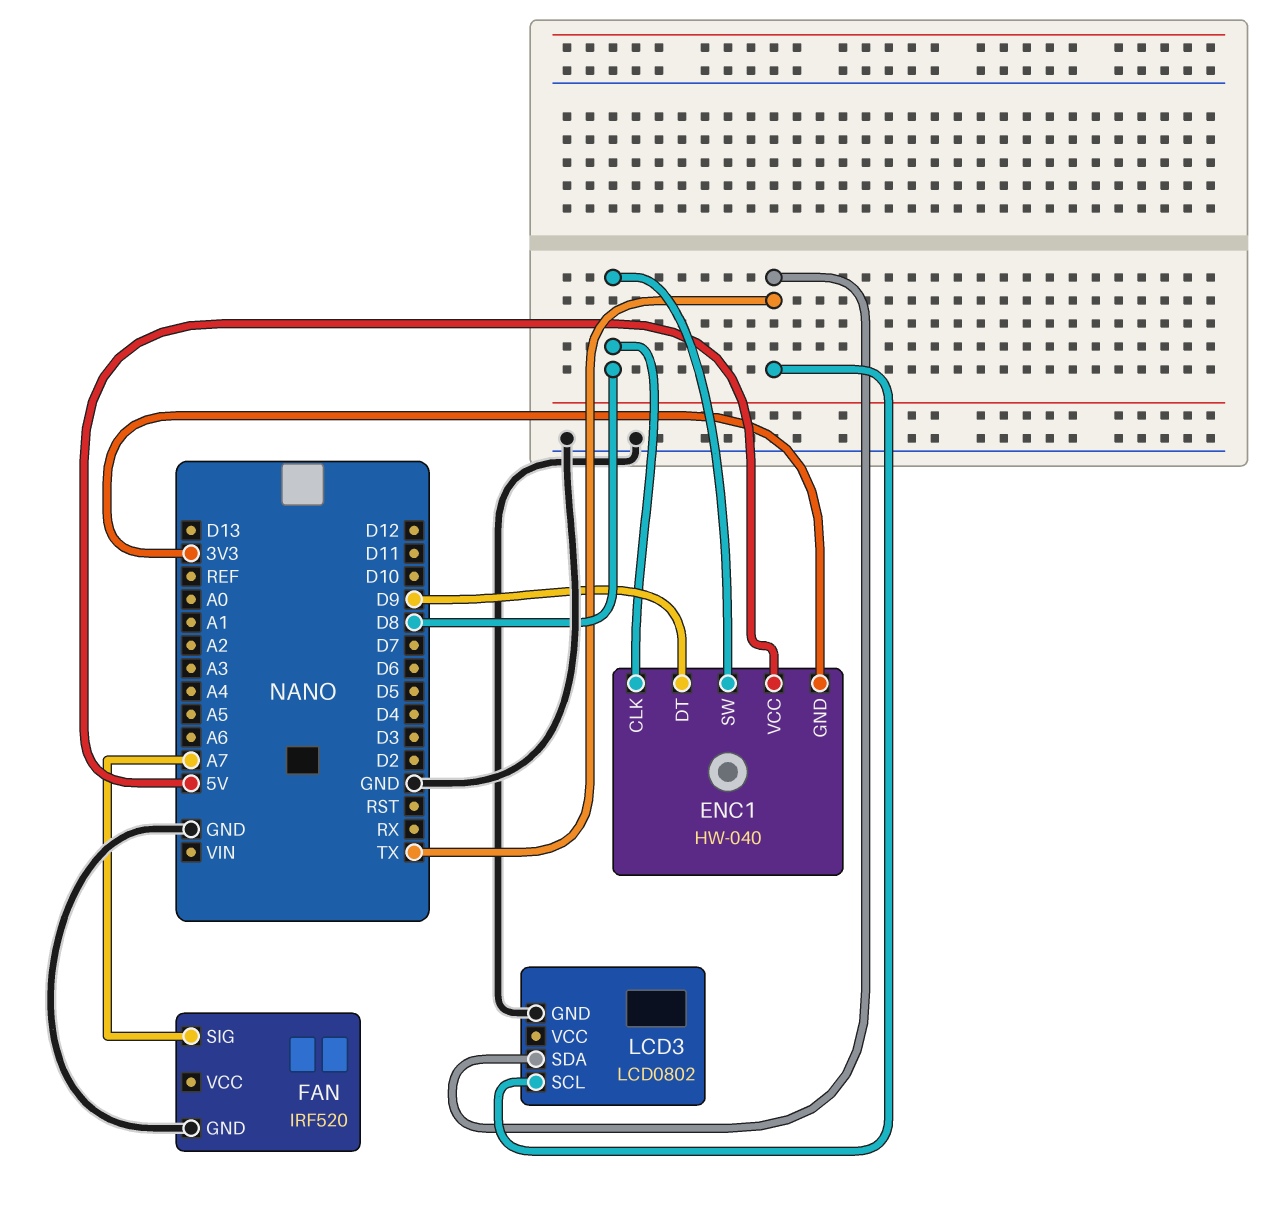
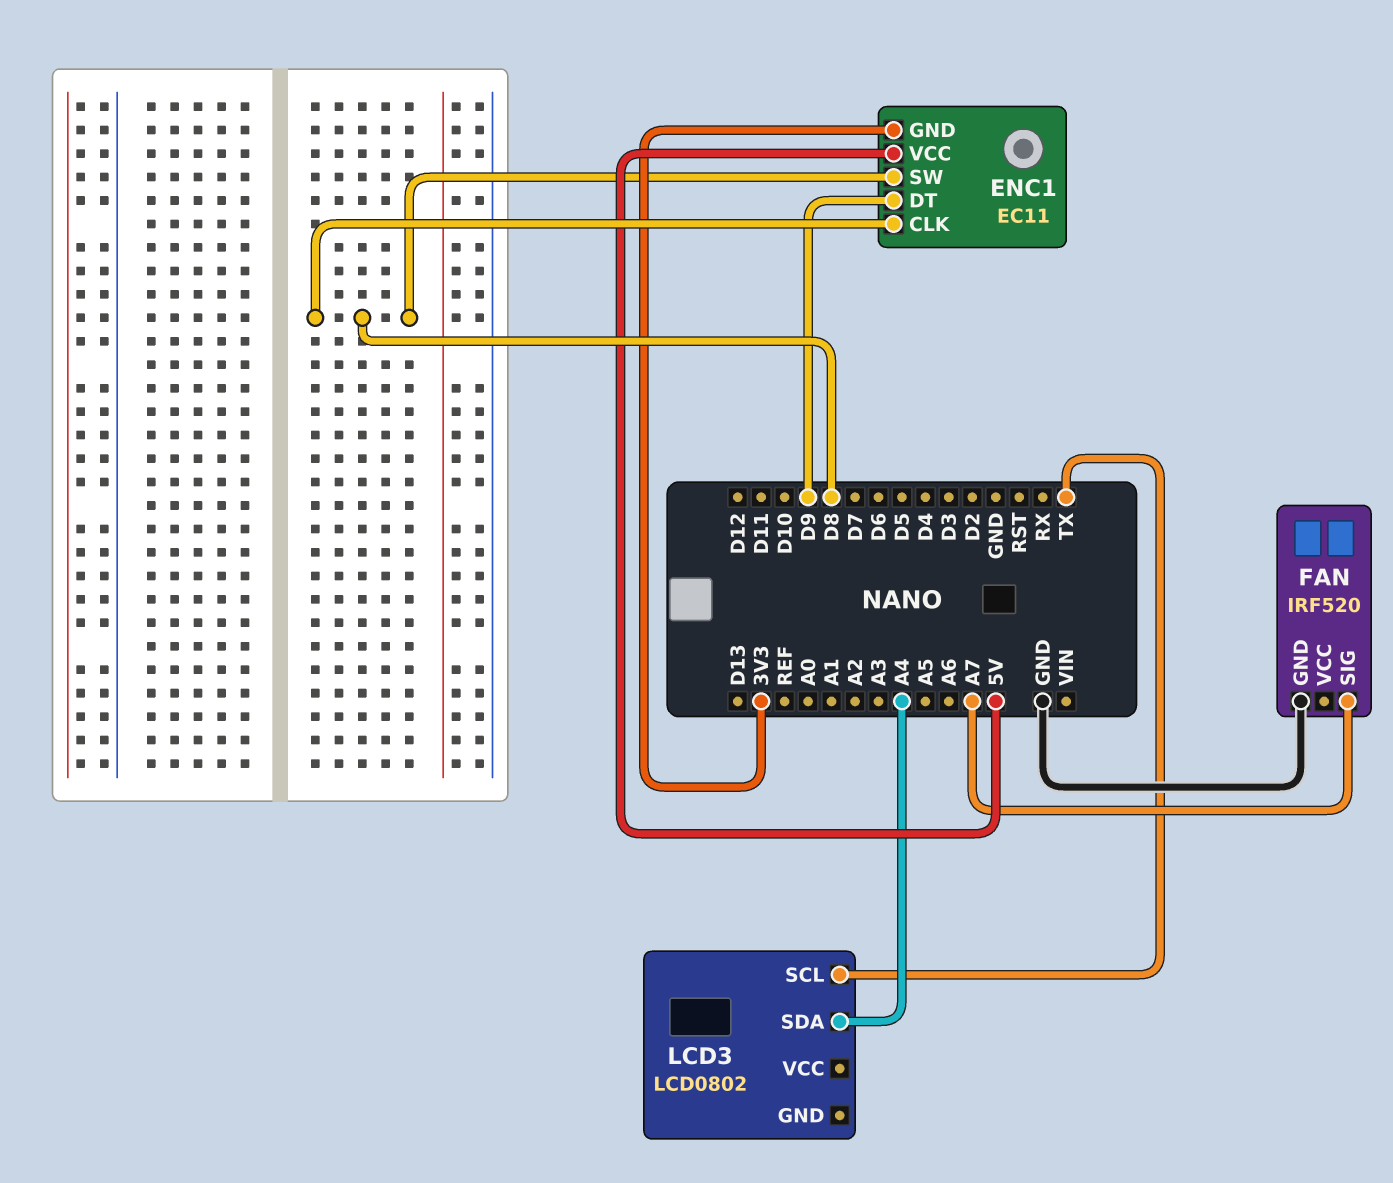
ENC1: HW-040 -> EC11
LCD3 pin GND: GND -> none
LCD3 pin SDA: TX -> A4

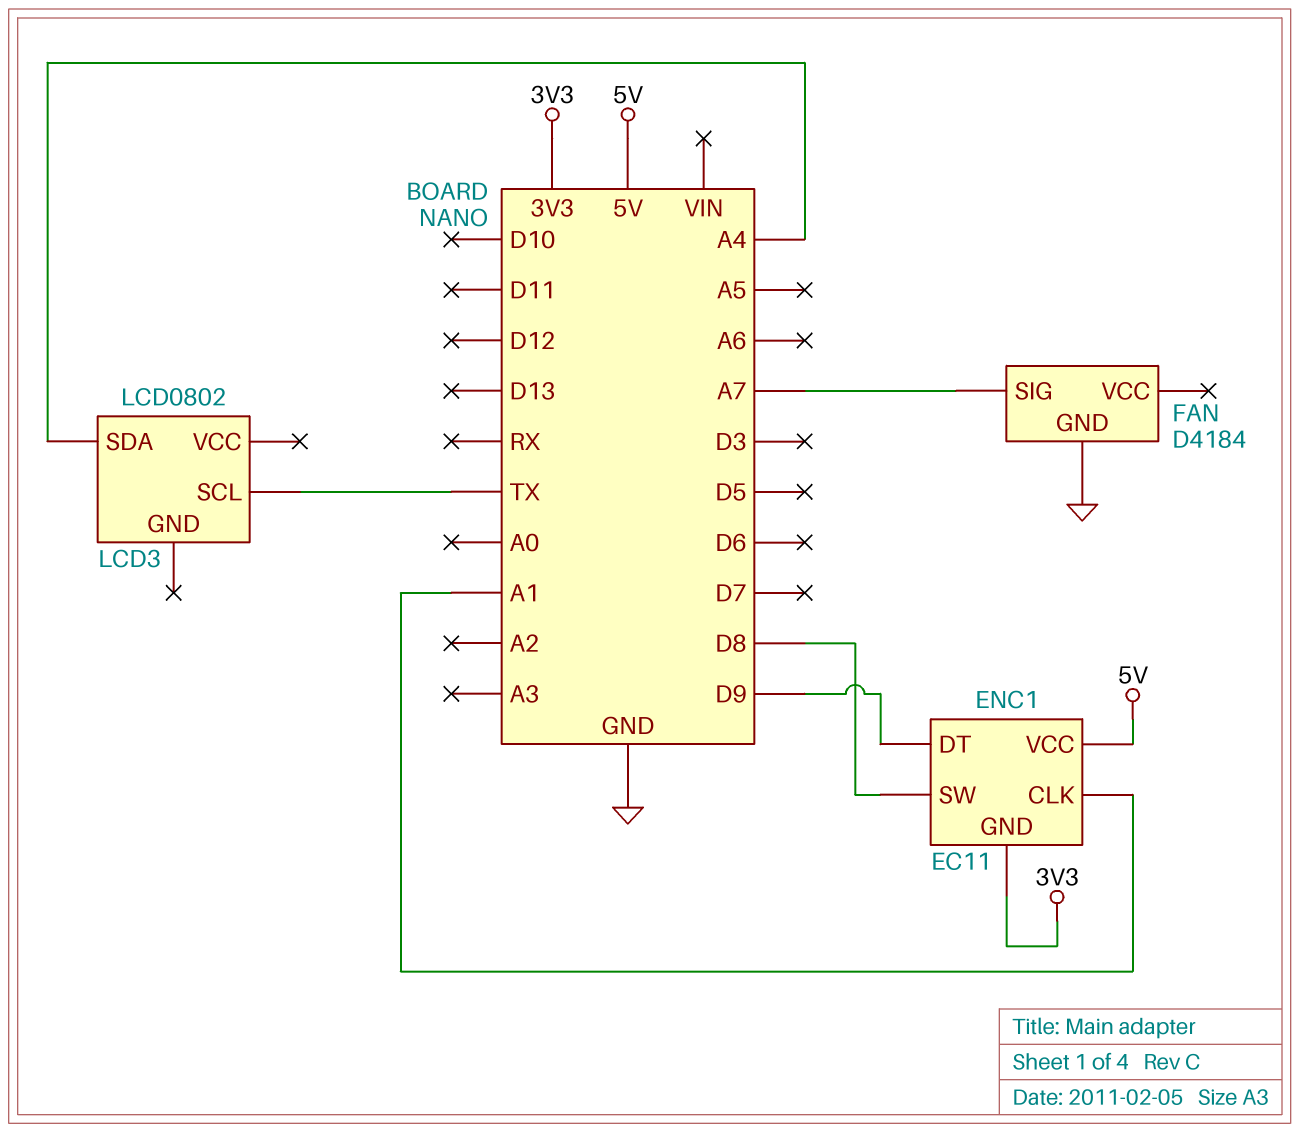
ENC1 pin CLK: D8 -> A1
FAN: IRF520 -> D4184

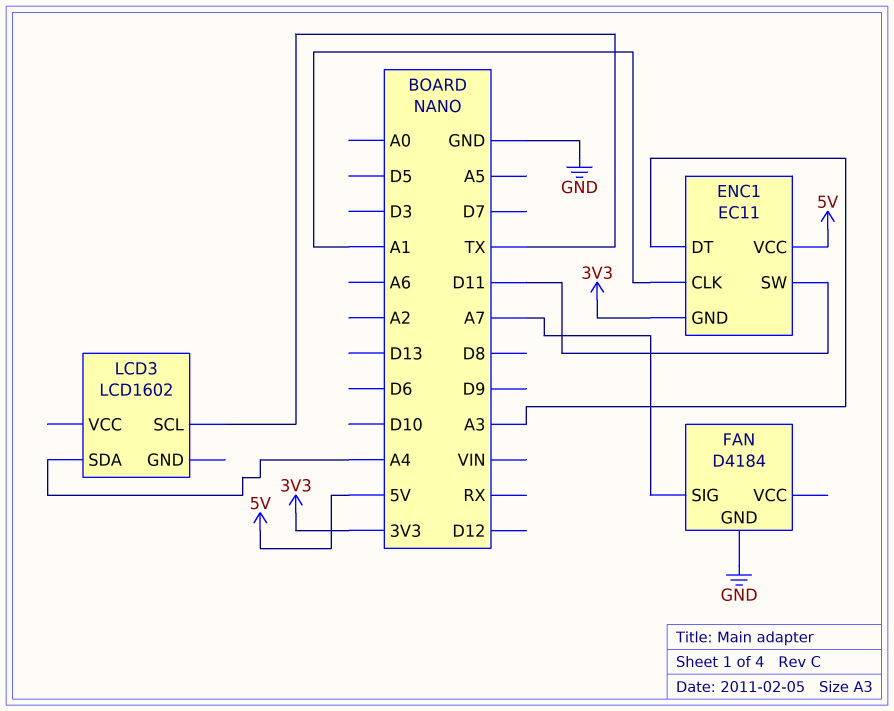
ENC1 pin DT: D9 -> A3
ENC1 pin SW: D8 -> D11
LCD3: LCD0802 -> LCD1602

